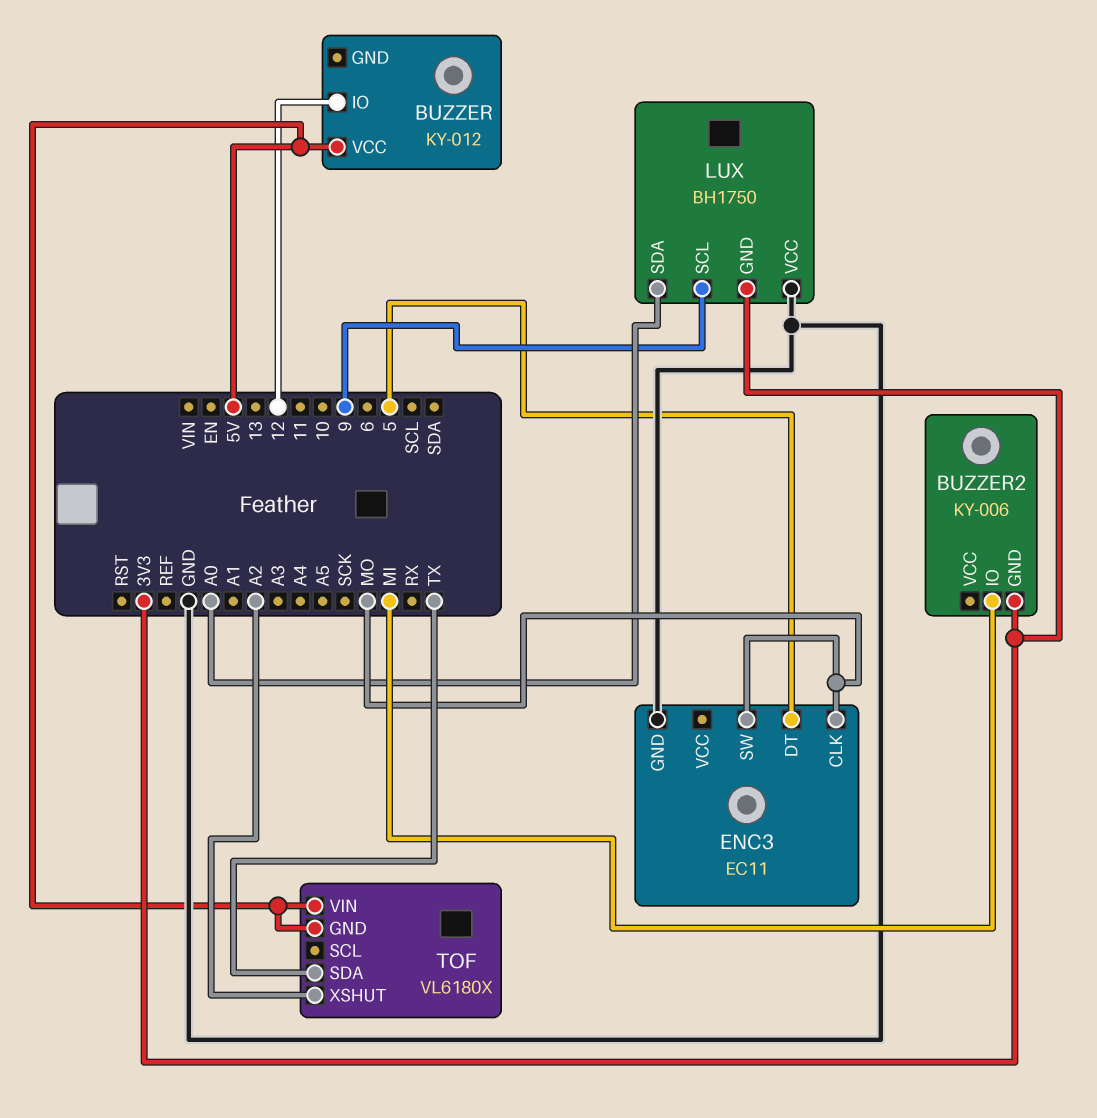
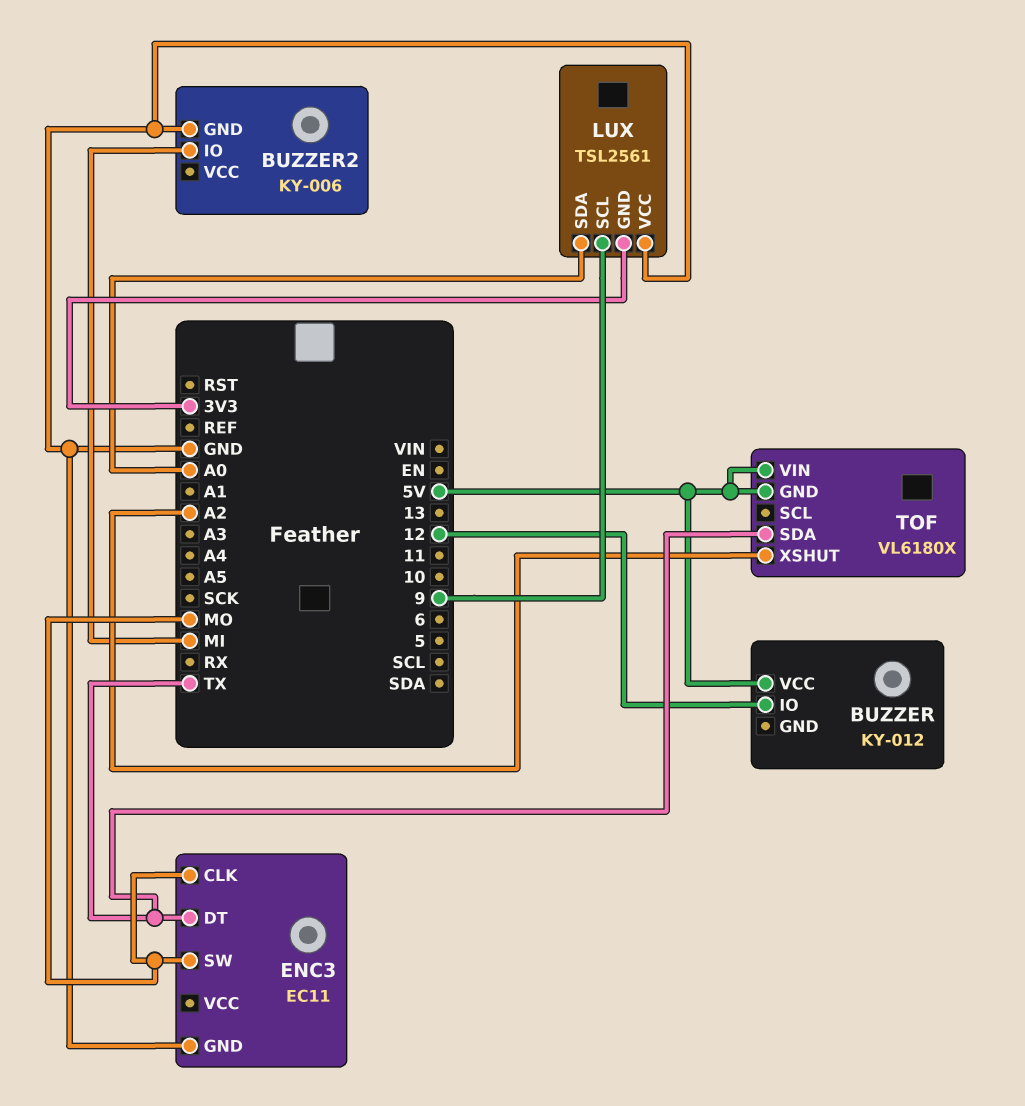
BUZZER2 pin GND: 3V3 -> GND
ENC3 pin DT: 5 -> TX
LUX: BH1750 -> TSL2561

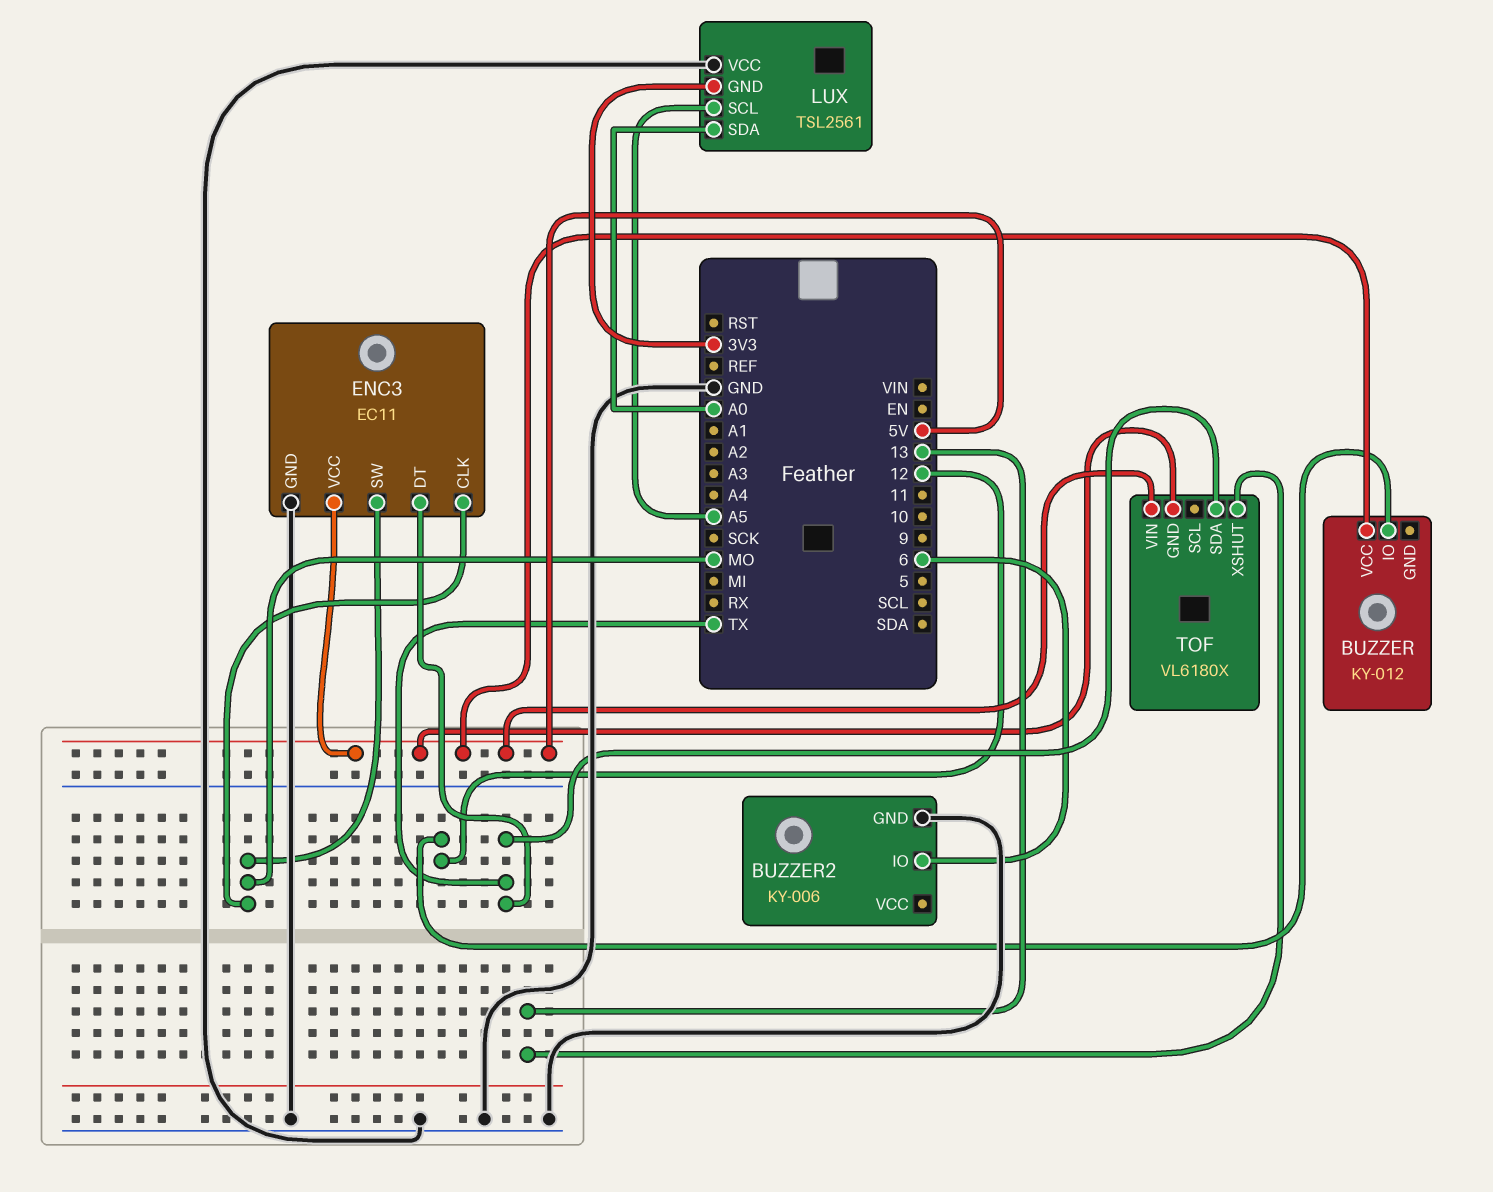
BUZZER2 pin IO: MI -> 6
ENC3 pin VCC: none -> 5V
LUX pin SCL: 9 -> A5
TOF pin XSHUT: A2 -> 13

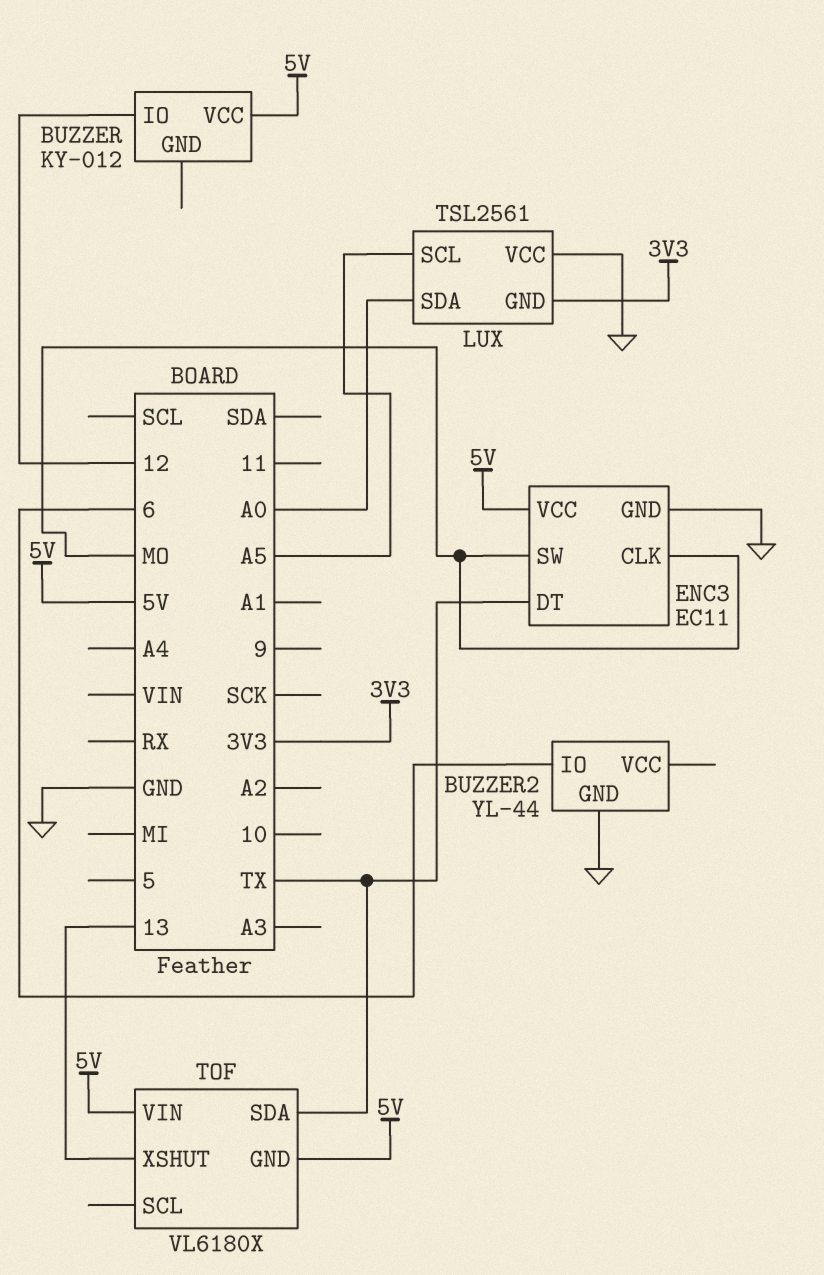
BUZZER2: KY-006 -> YL-44

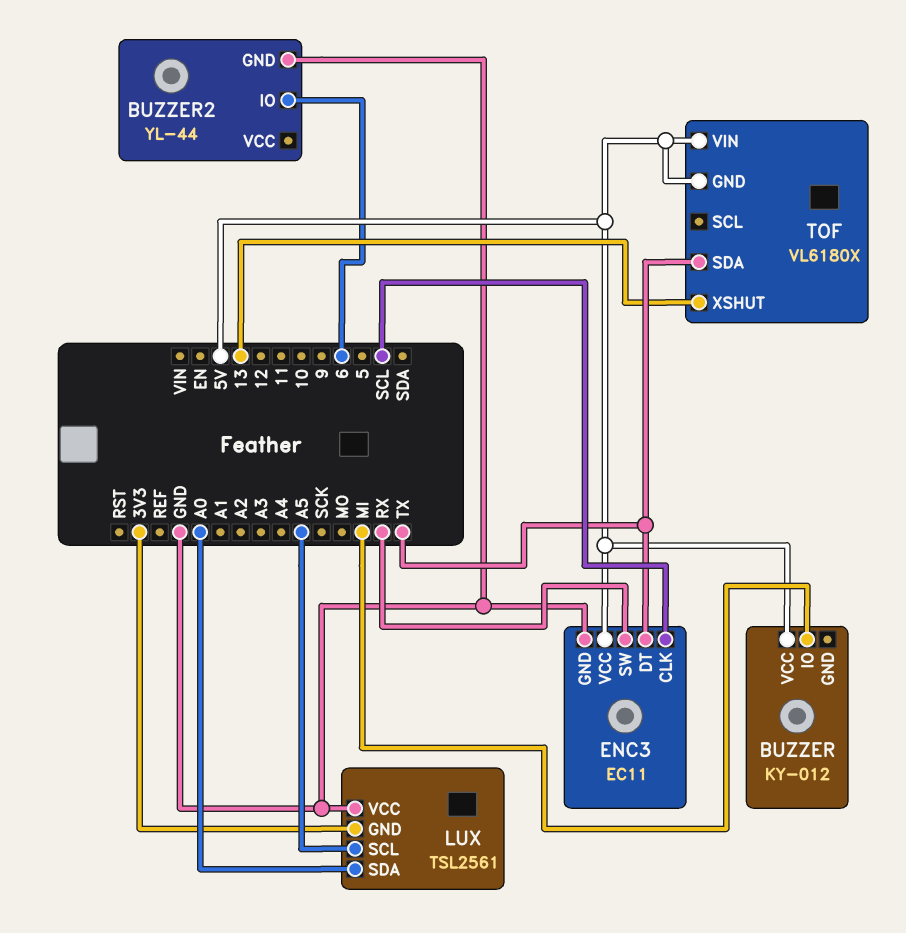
BUZZER pin IO: 12 -> MI
ENC3 pin CLK: MO -> SCL
ENC3 pin SW: MO -> RX

